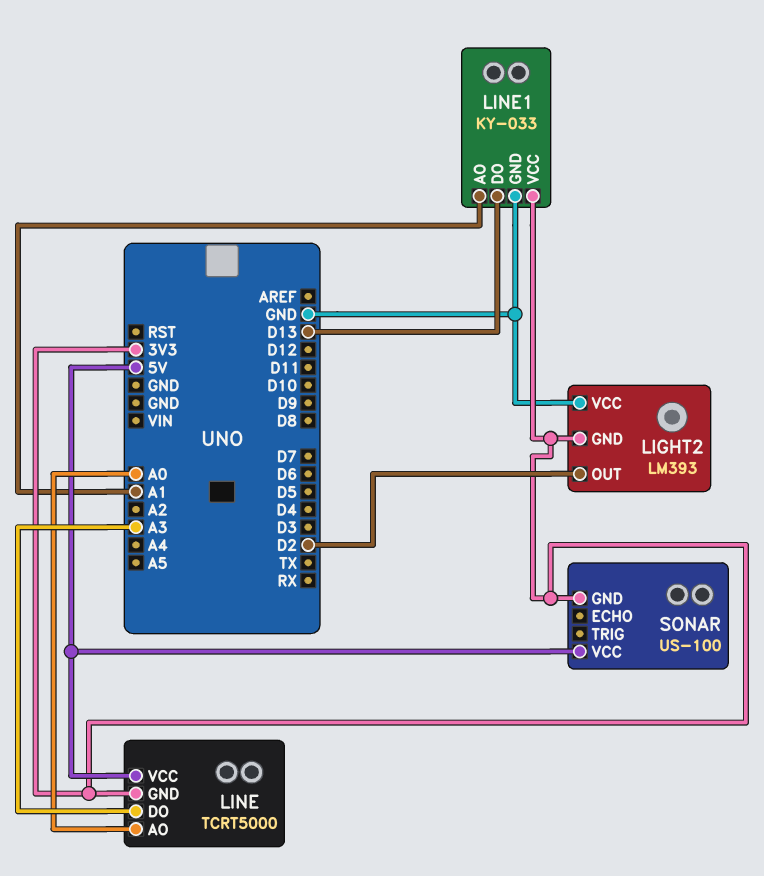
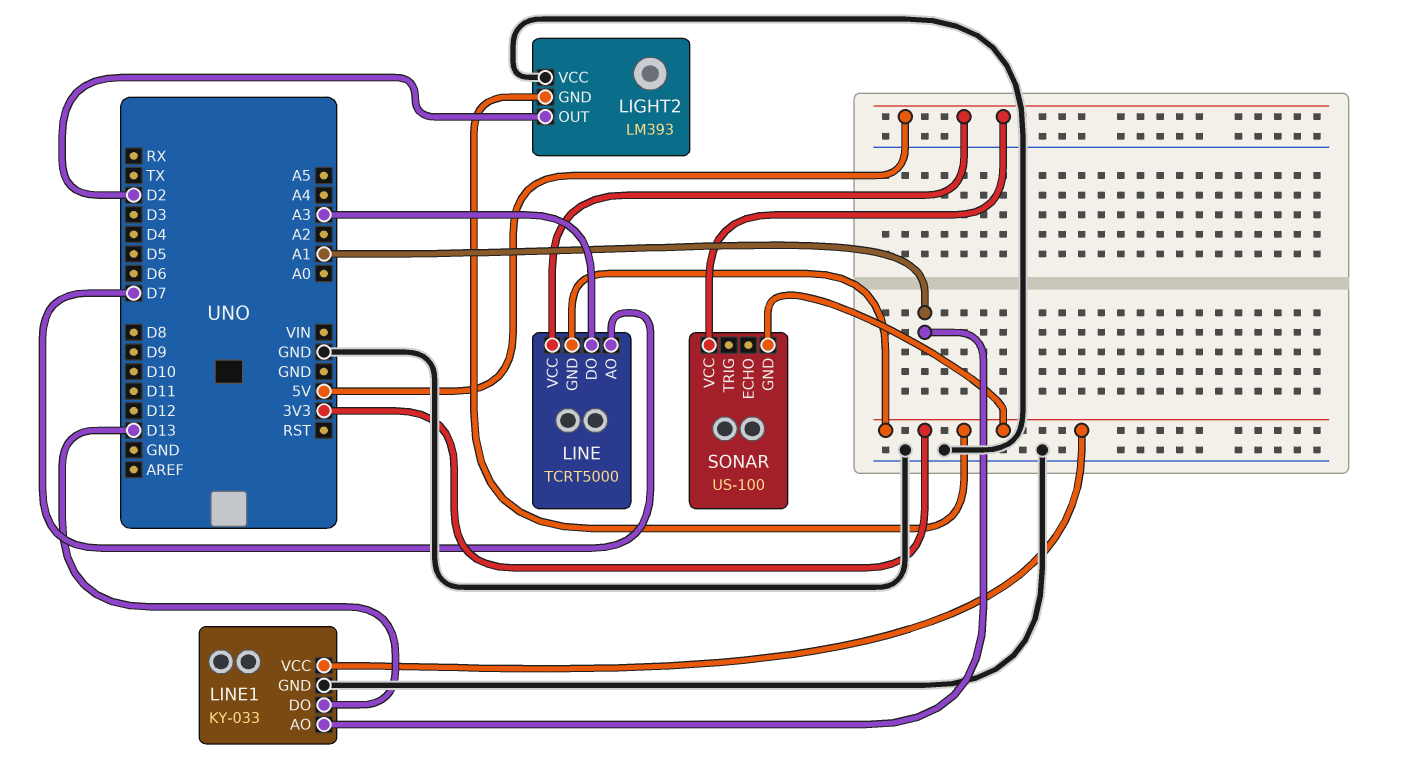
LINE pin AO: A0 -> D7

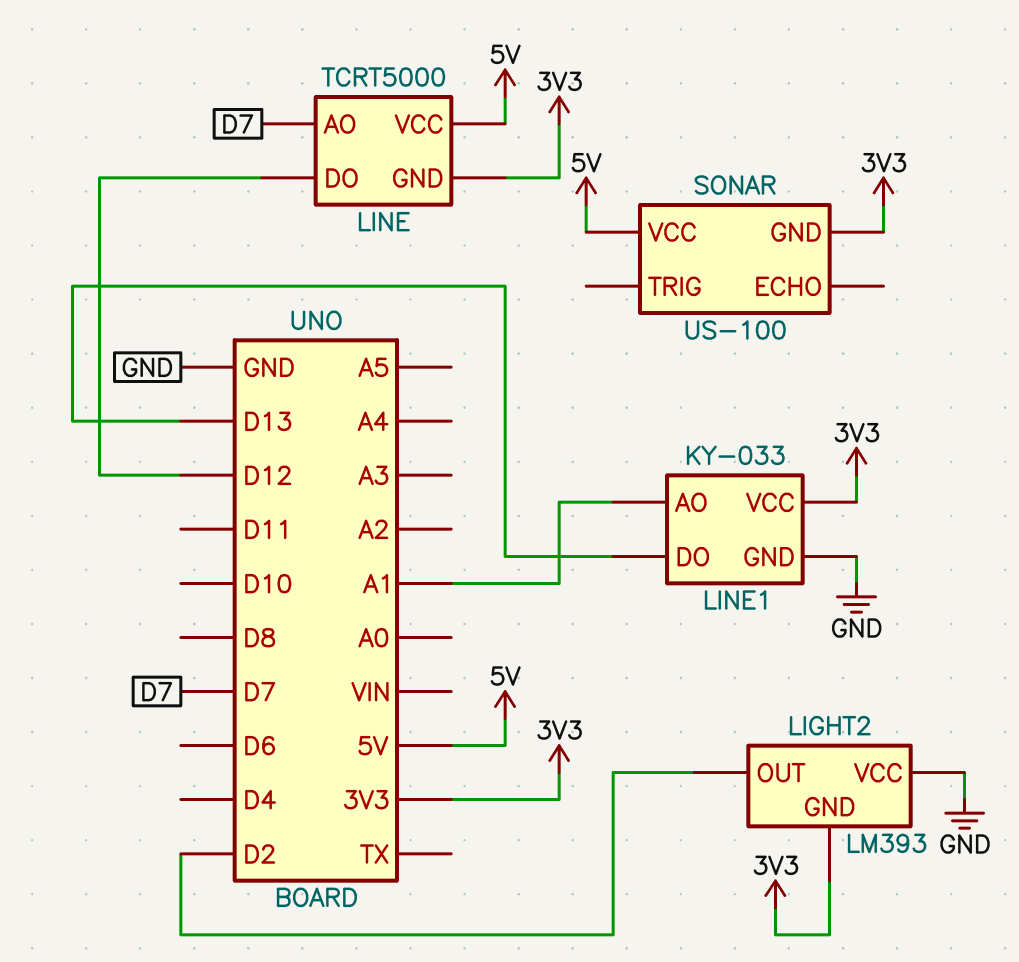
LINE pin DO: A3 -> D12

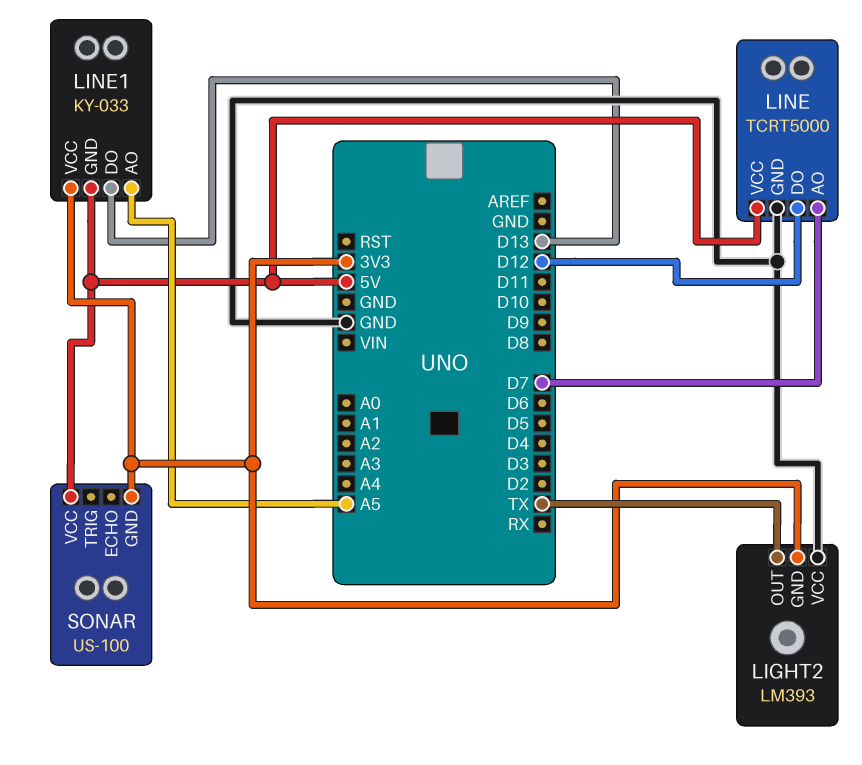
LIGHT2 pin OUT: D2 -> TX
LINE pin GND: 3V3 -> GND
LINE1 pin AO: A1 -> A5
LINE1 pin GND: GND -> 5V

